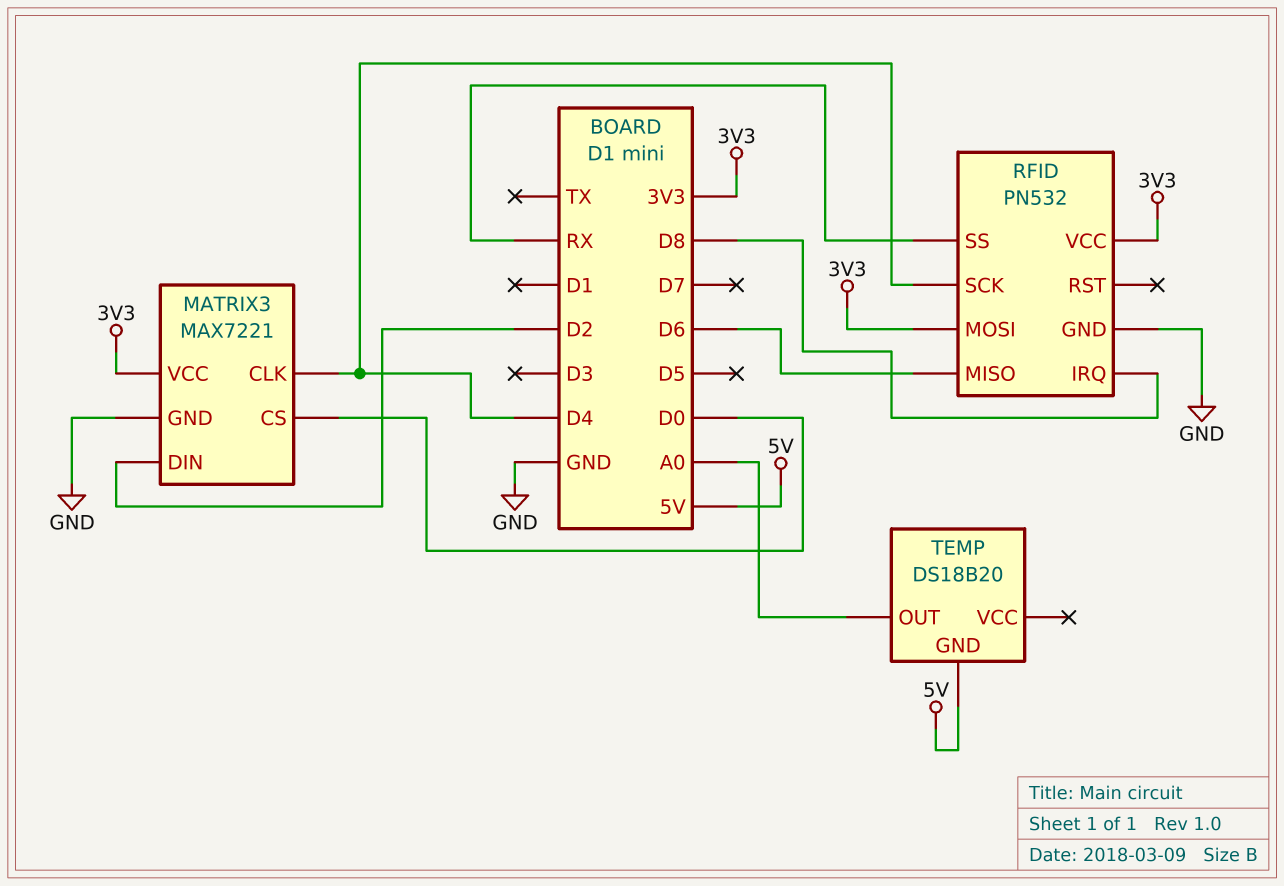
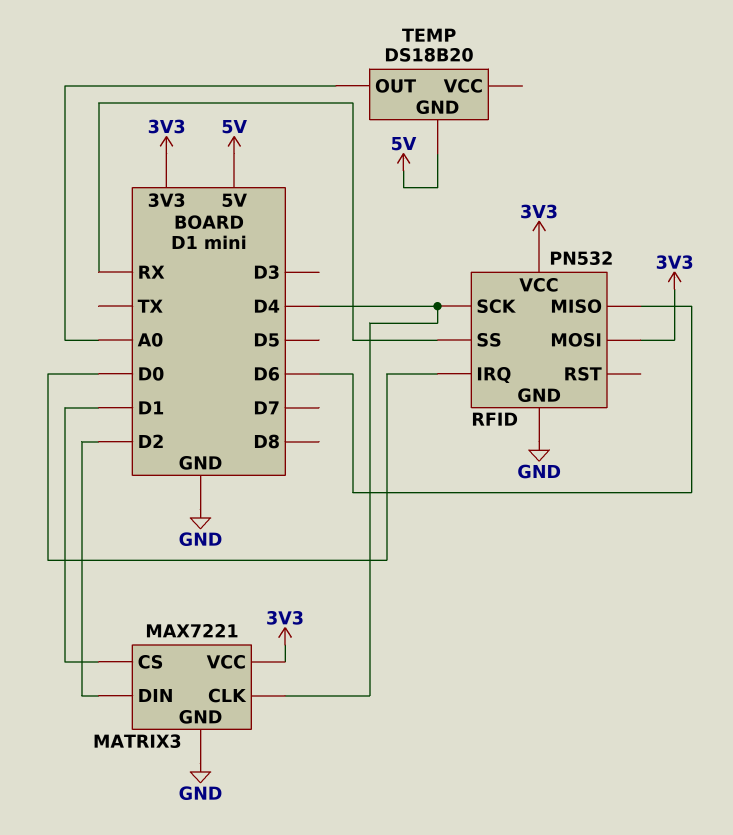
MATRIX3 pin CS: D0 -> D1
RFID pin IRQ: D8 -> D0

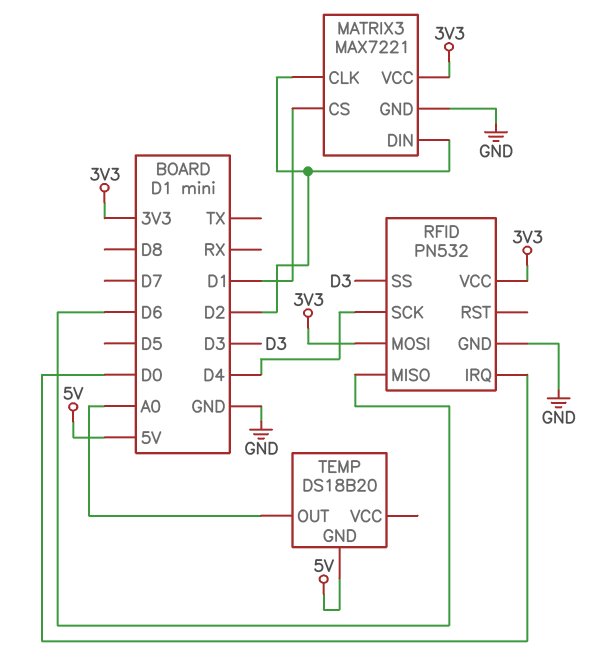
MATRIX3 pin CLK: D4 -> D2
RFID pin SS: RX -> D3

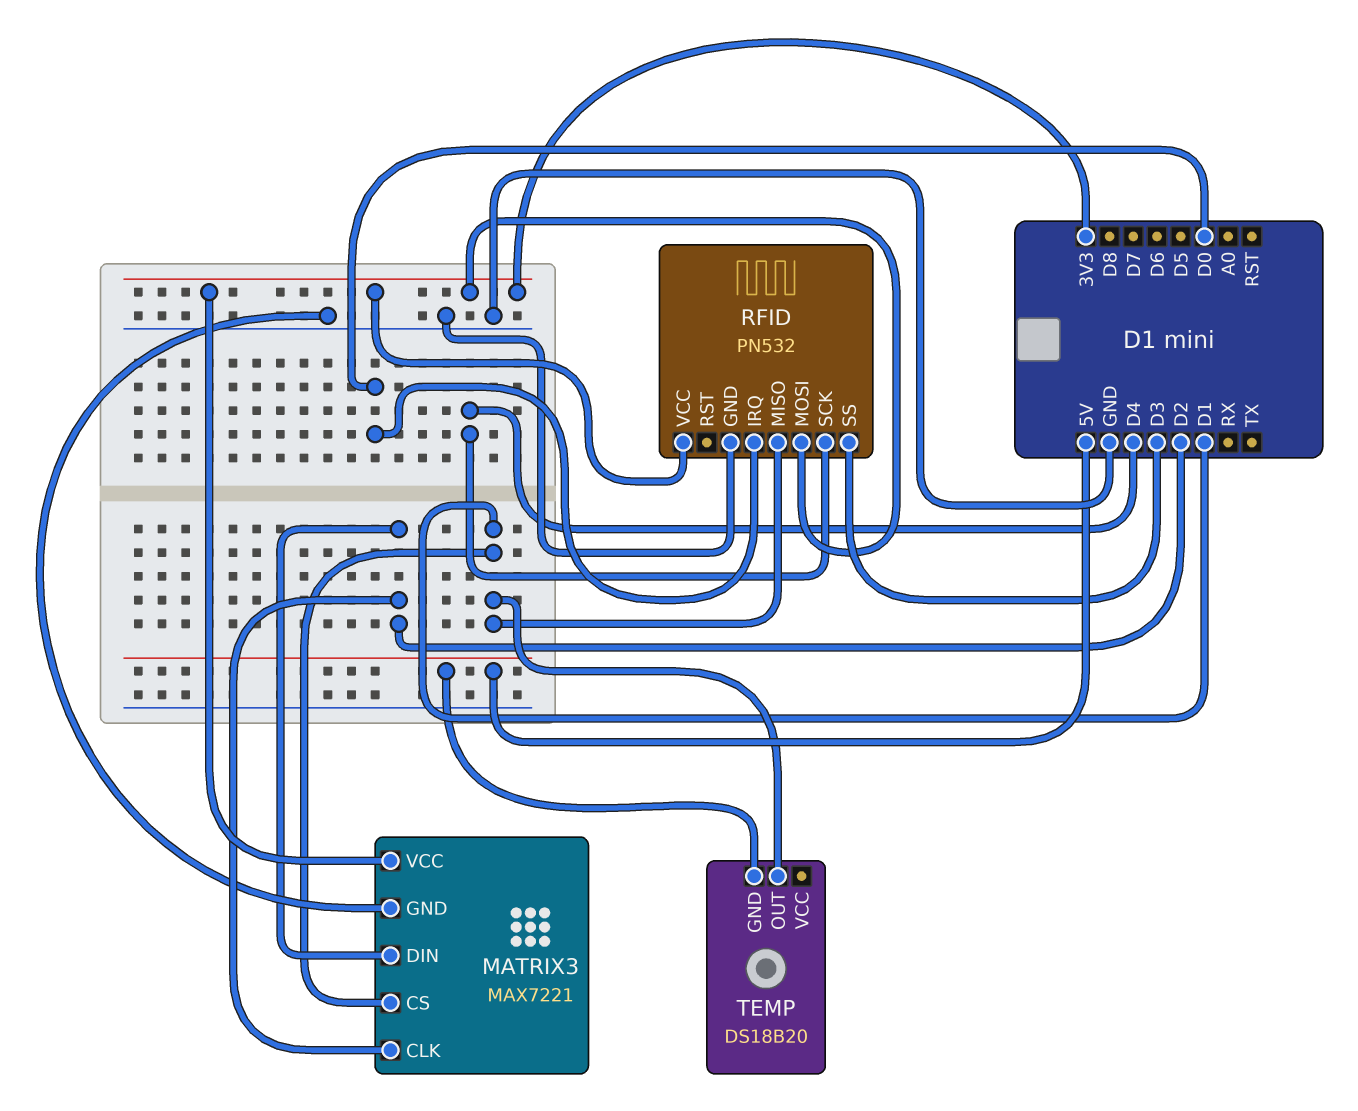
RFID pin MISO: D6 -> D1
TEMP pin OUT: A0 -> D1

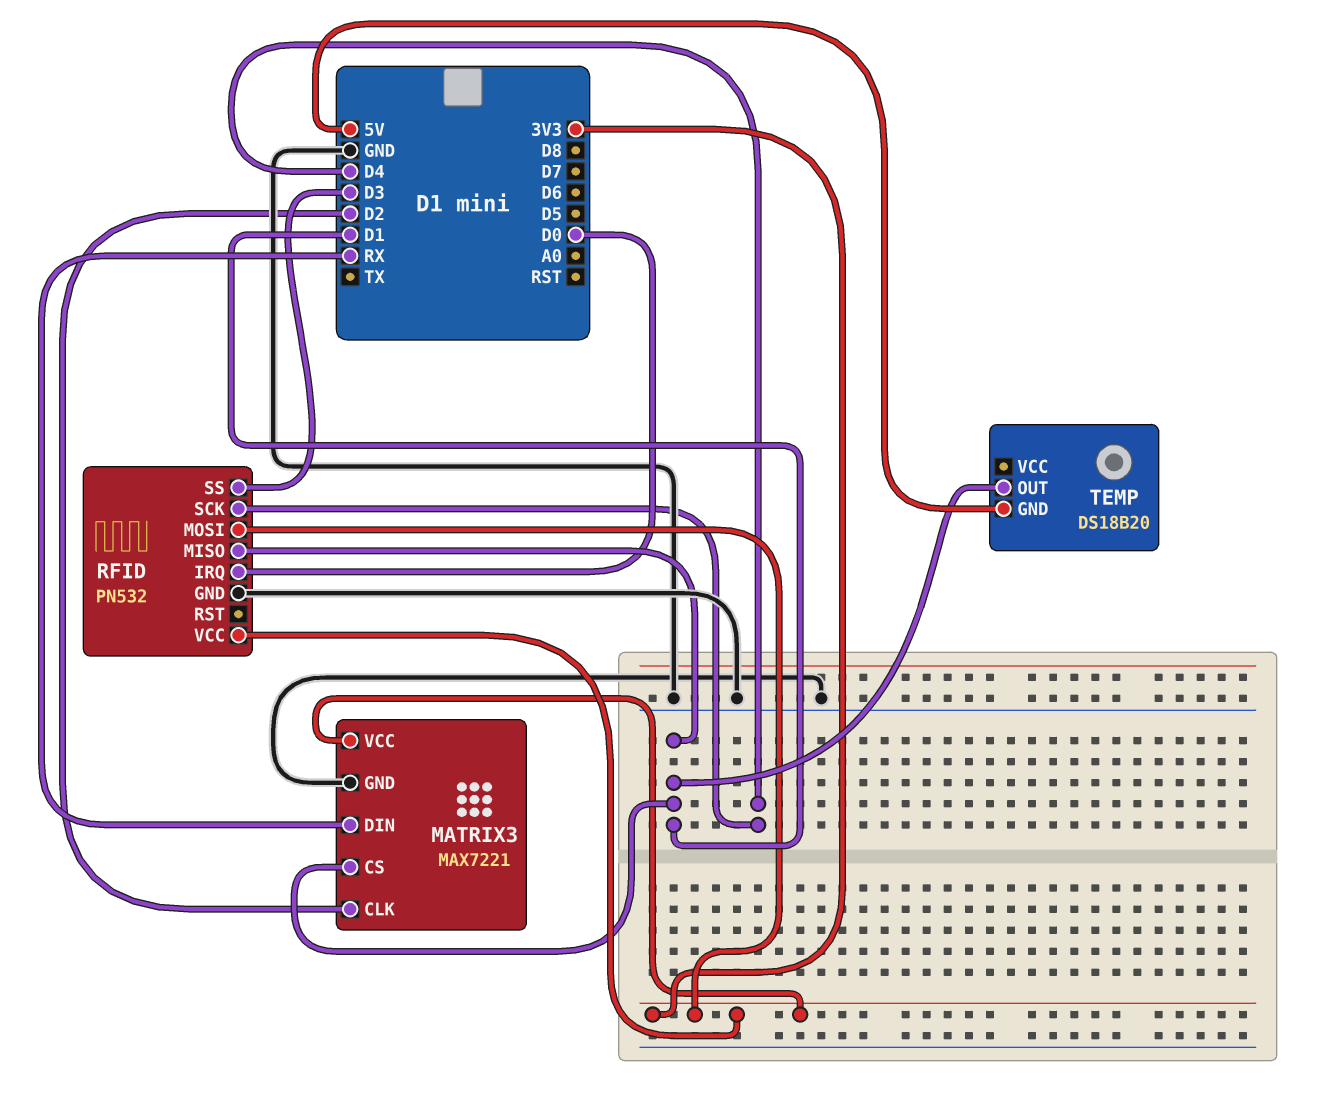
MATRIX3 pin DIN: D2 -> RX

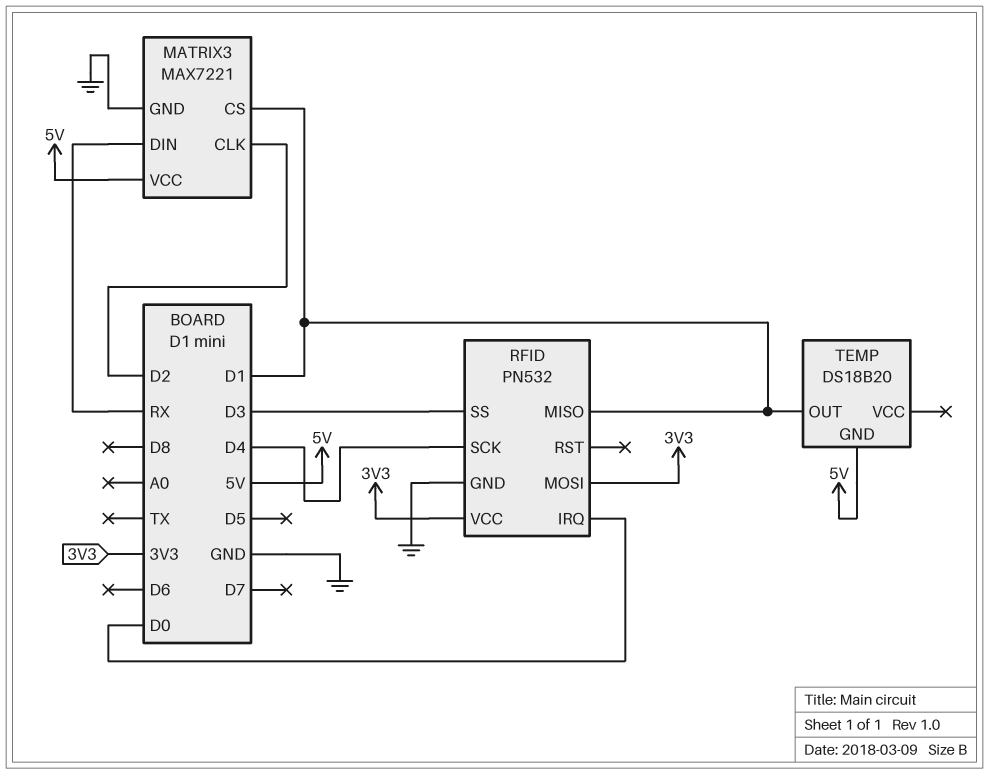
MATRIX3 pin VCC: 3V3 -> 5V

